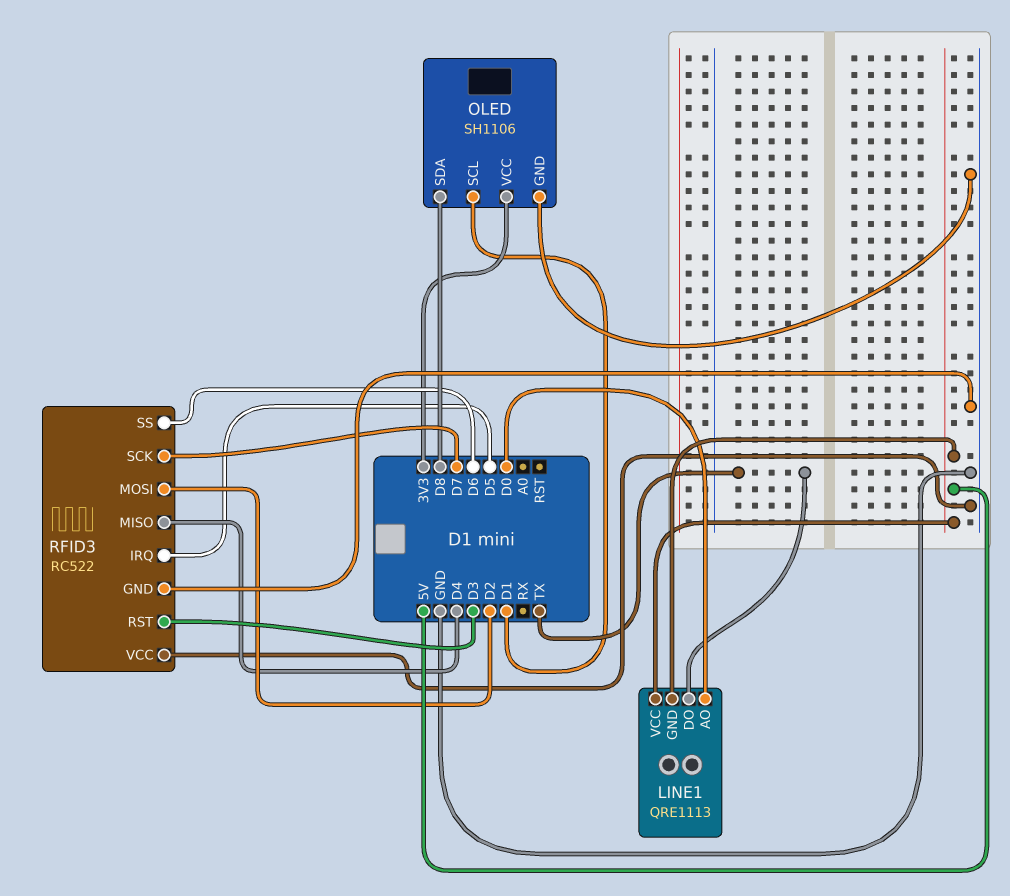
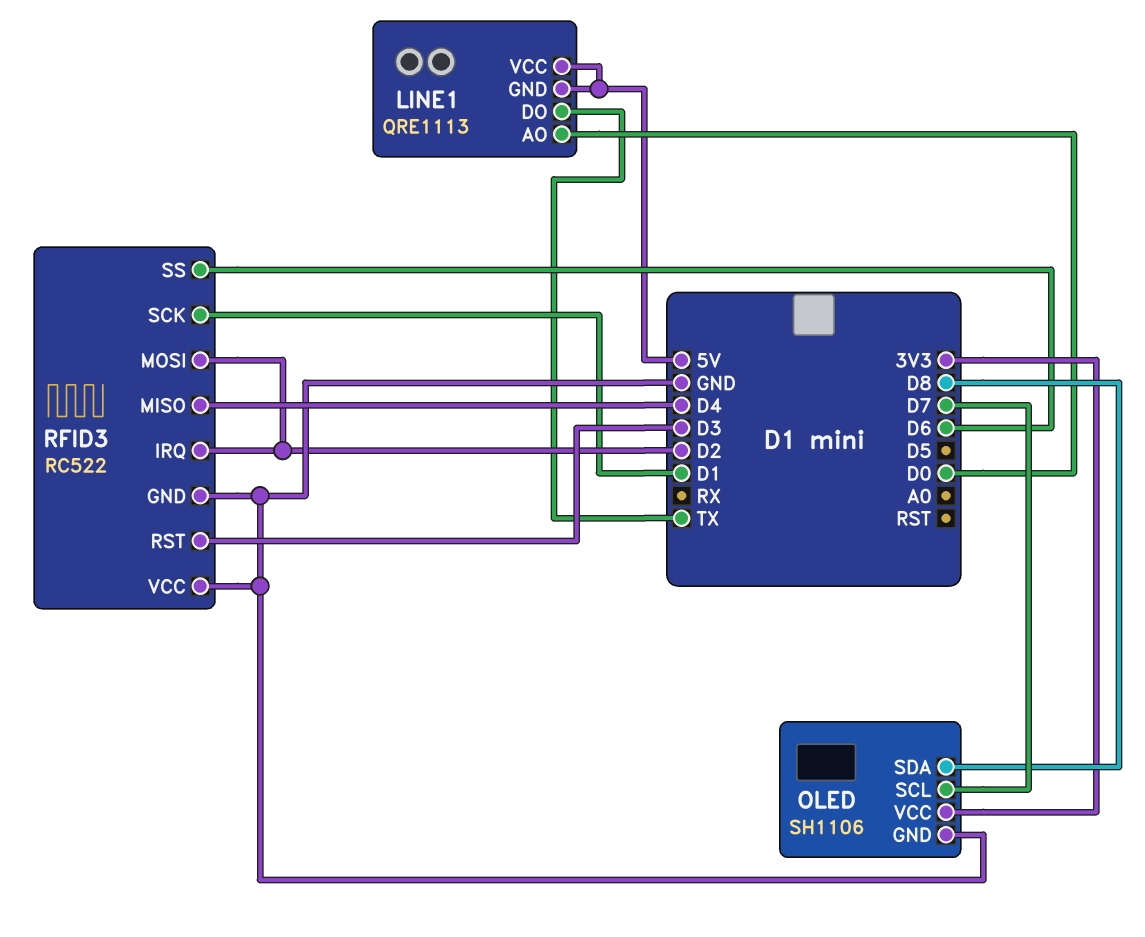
OLED pin SCL: D1 -> D7
RFID3 pin IRQ: D5 -> D2
RFID3 pin SCK: D7 -> D1

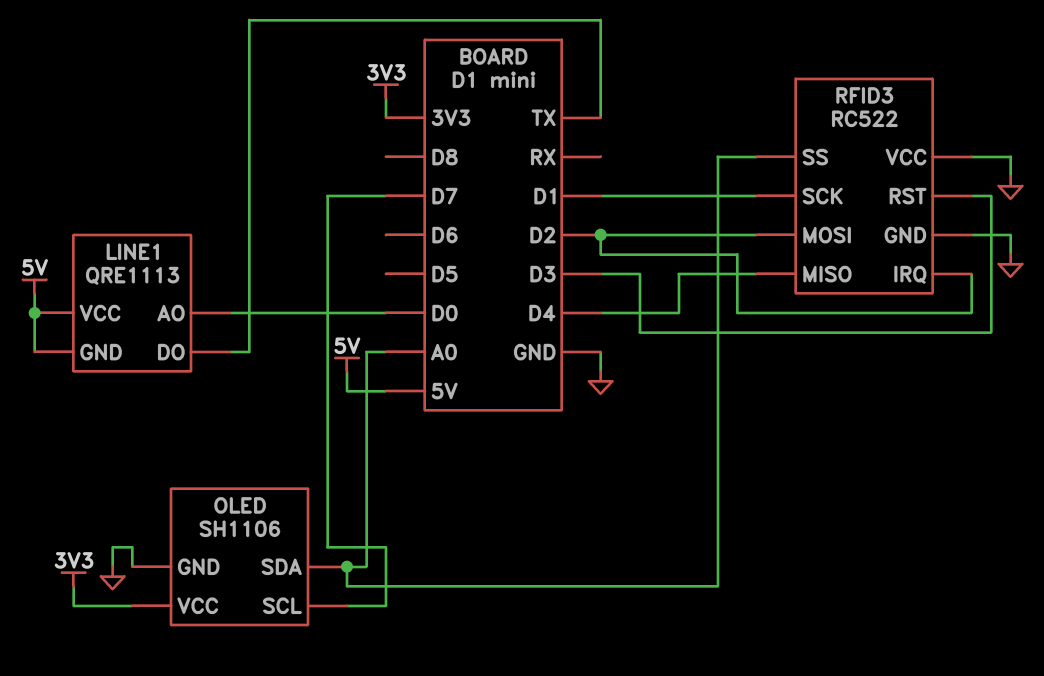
OLED pin SDA: D8 -> A0
RFID3 pin SS: D6 -> A0

